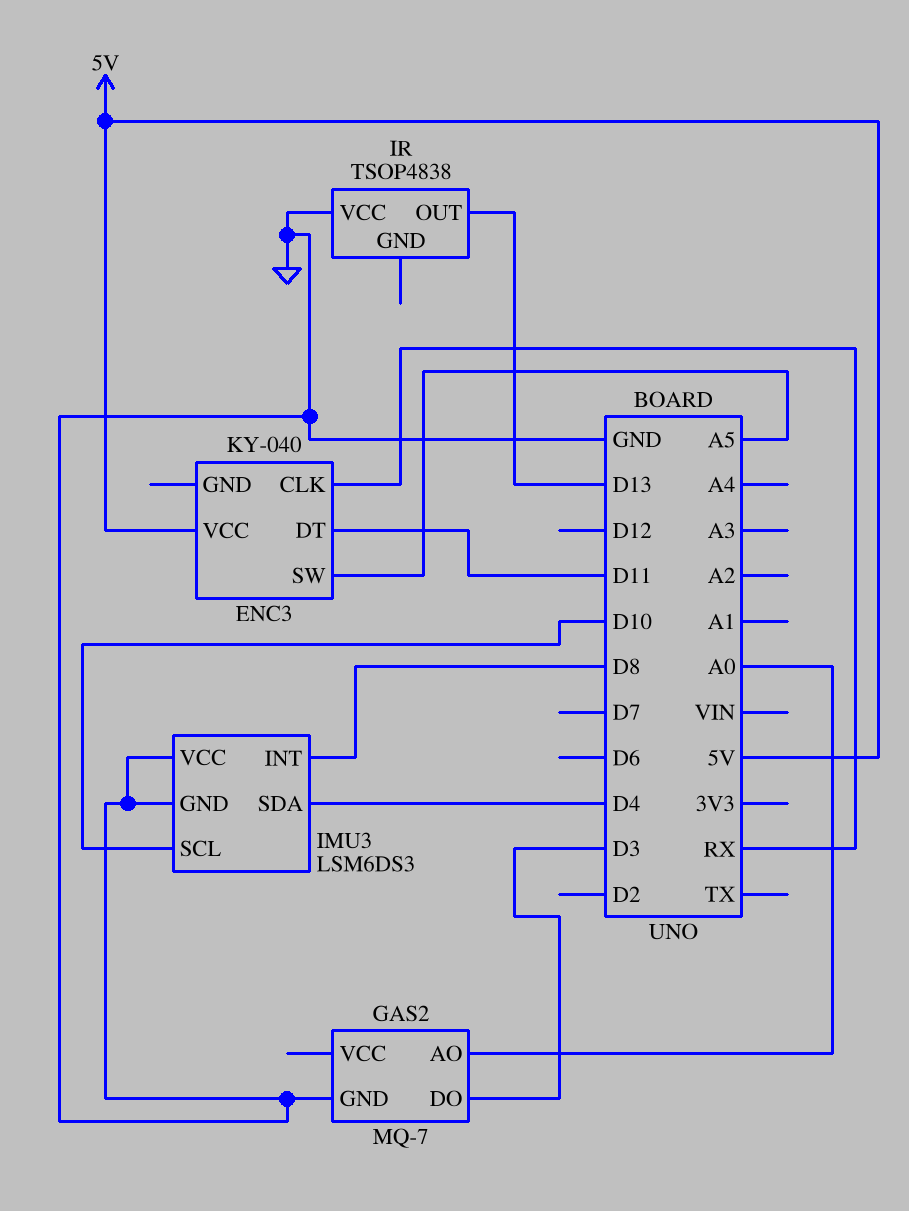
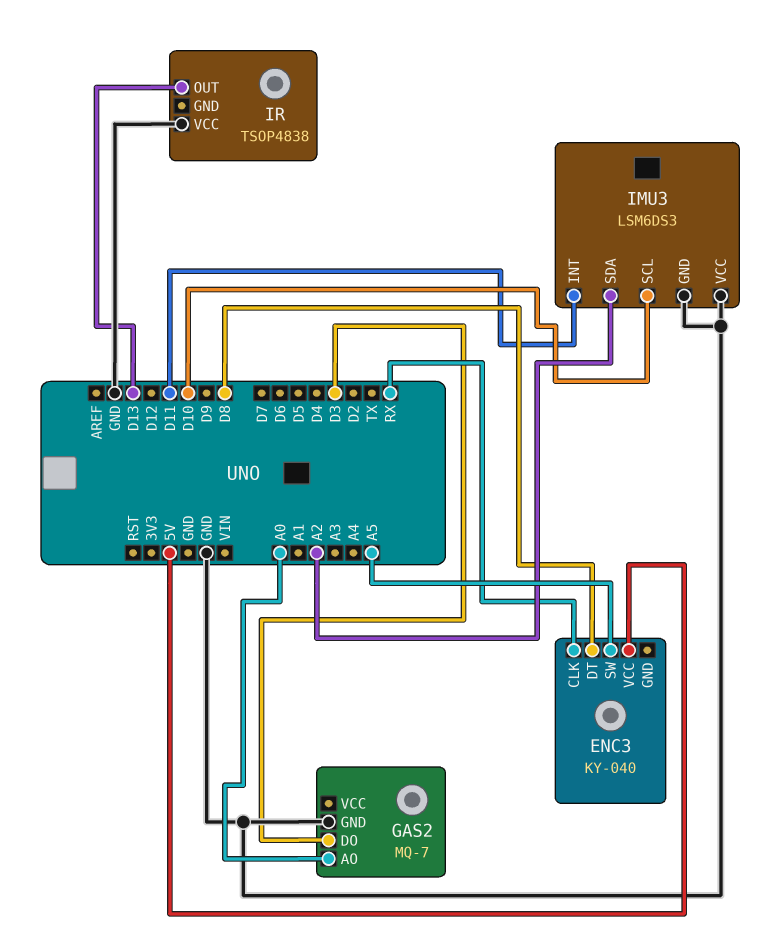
ENC3 pin DT: D11 -> D8
IMU3 pin INT: D8 -> D11
IMU3 pin SDA: D4 -> A2

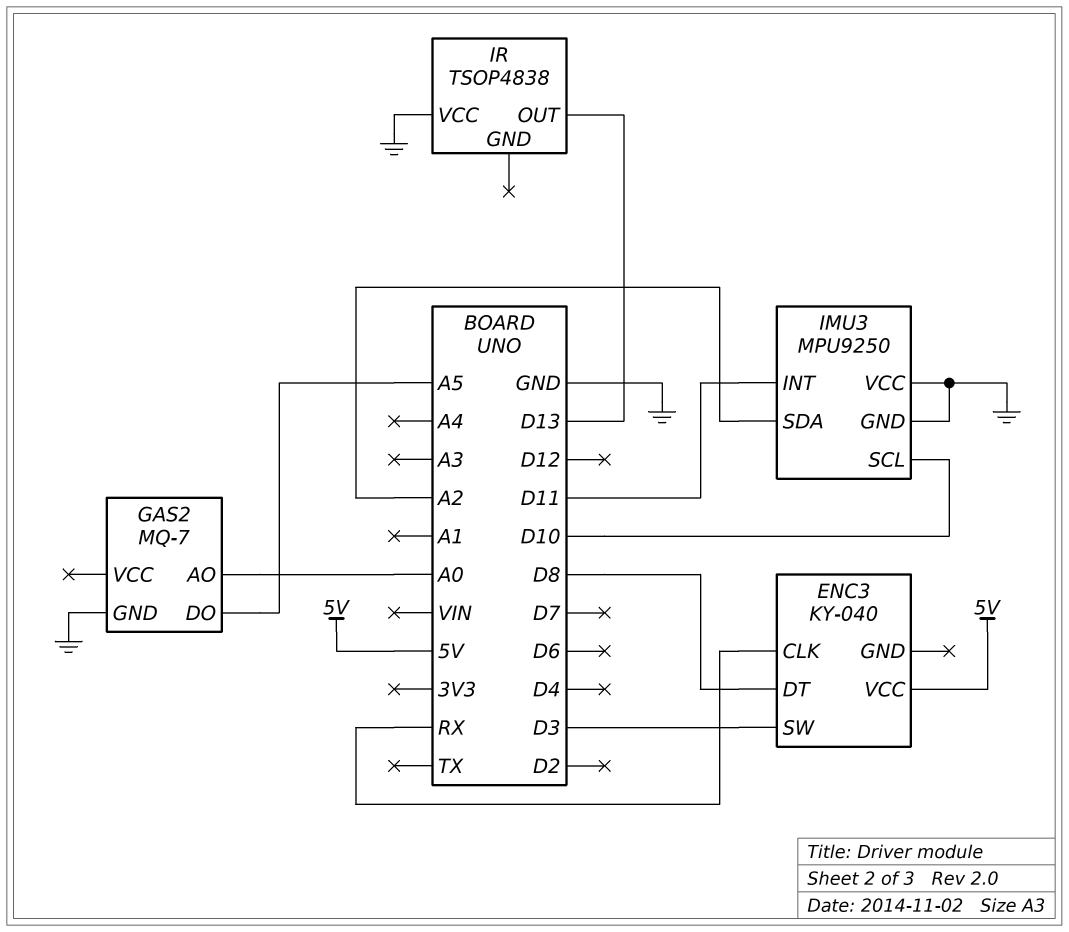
ENC3 pin SW: A5 -> D3
GAS2 pin DO: D3 -> A5
IMU3: LSM6DS3 -> MPU9250

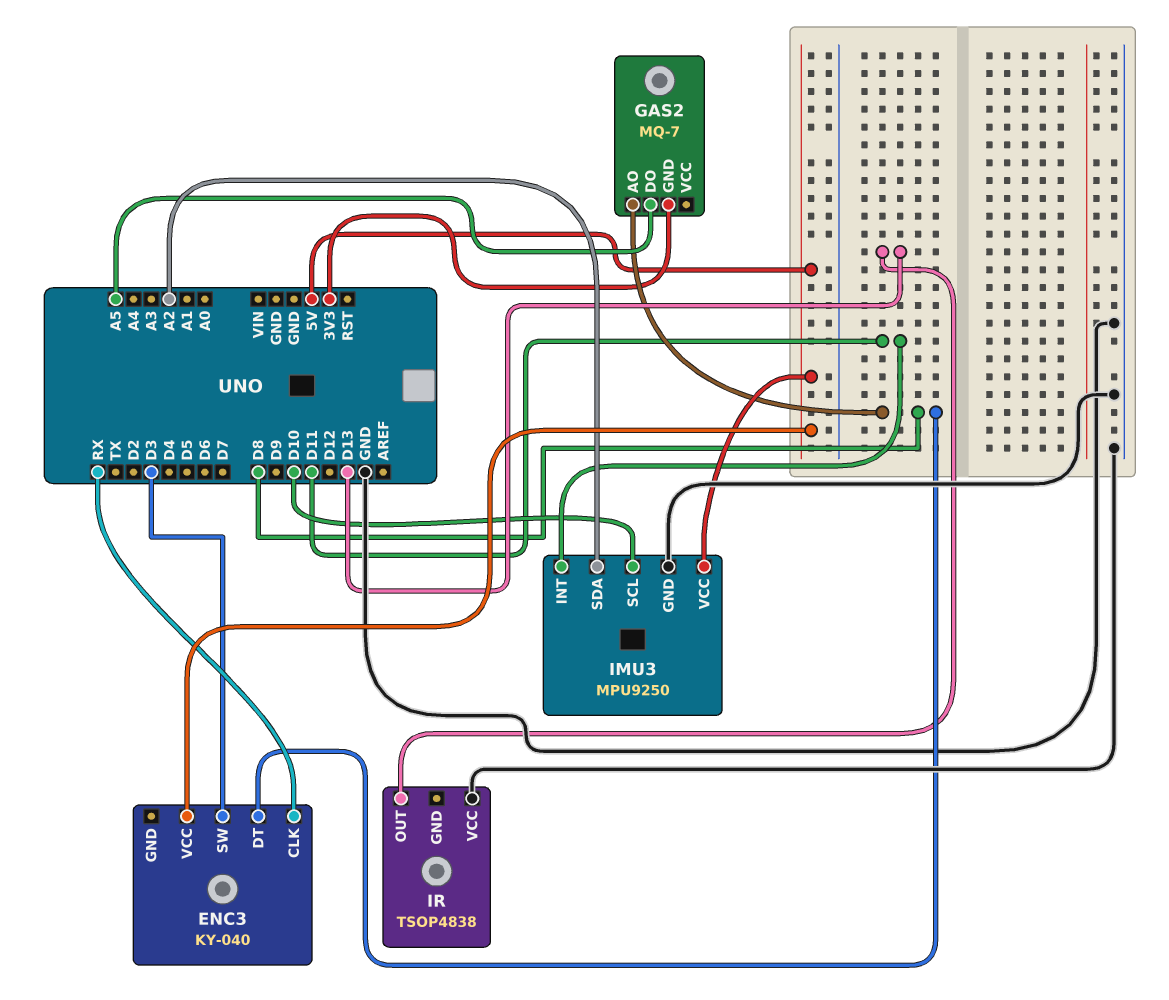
GAS2 pin AO: A0 -> D8
GAS2 pin GND: GND -> 3V3
IMU3 pin VCC: GND -> 5V

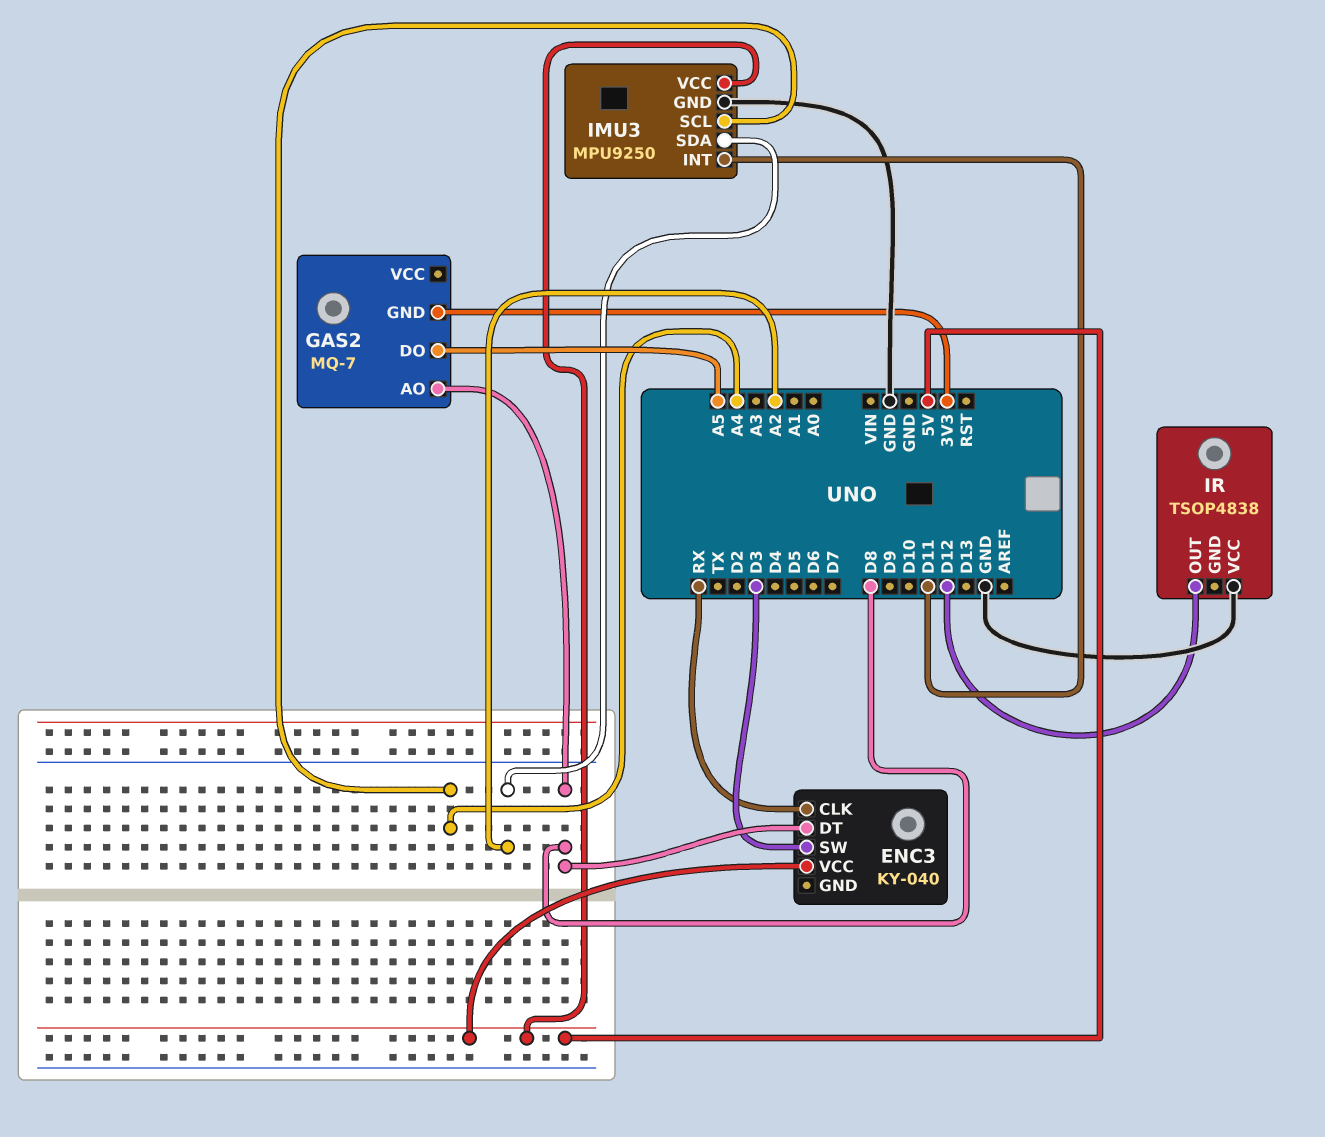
IMU3 pin SCL: D10 -> A4
IR pin OUT: D13 -> D12

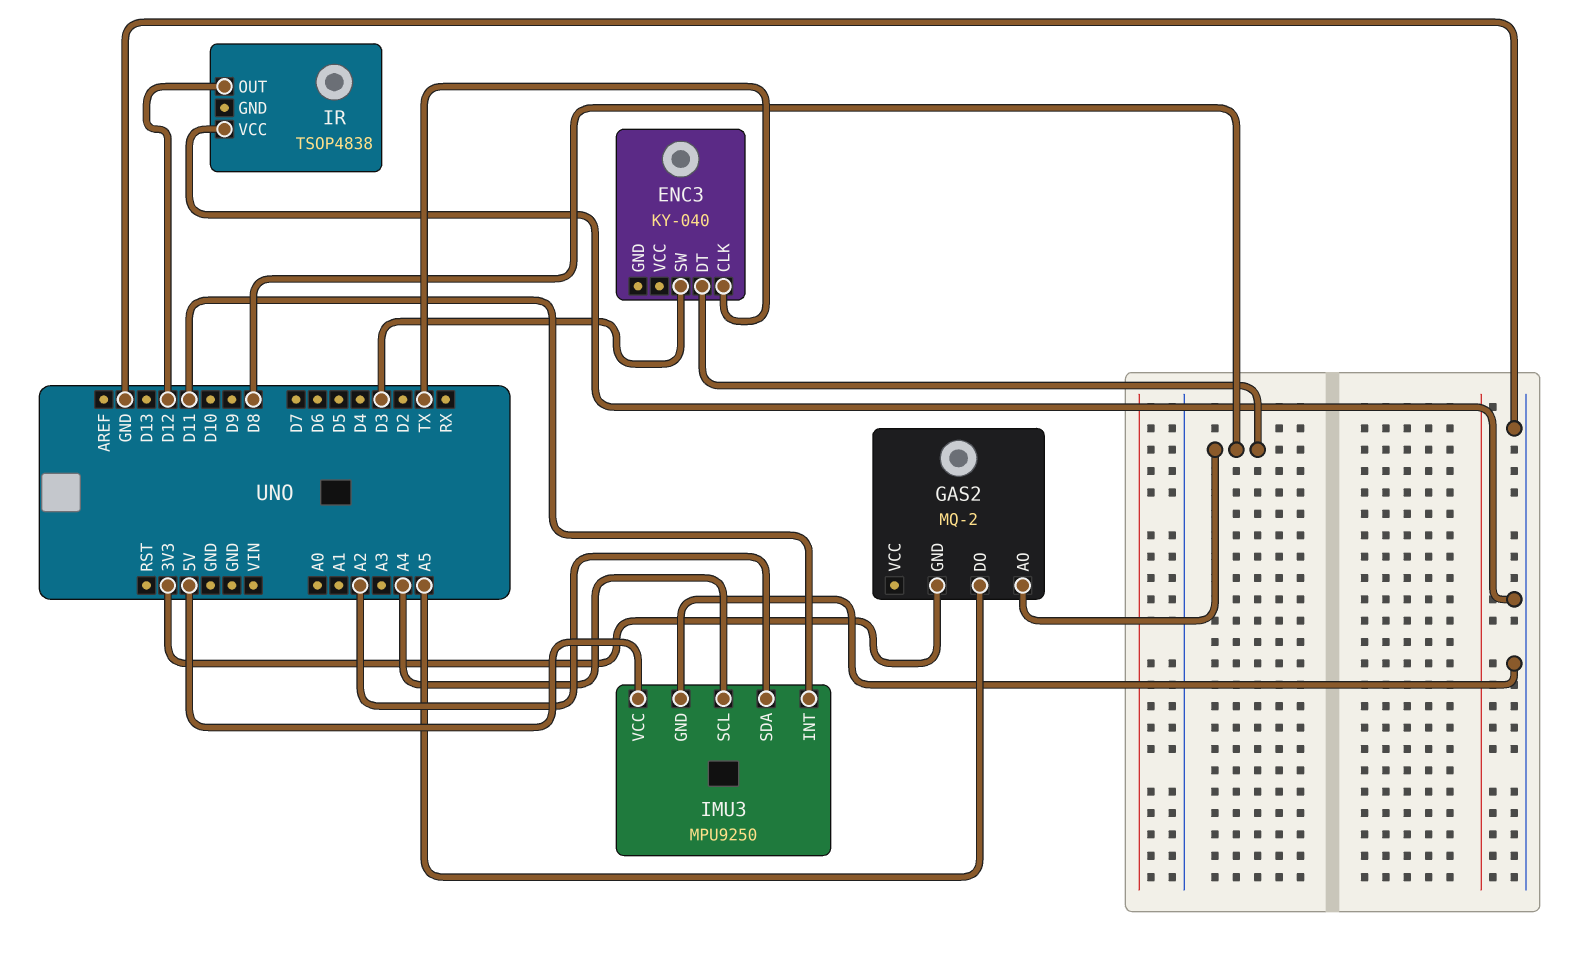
ENC3 pin CLK: RX -> TX
ENC3 pin VCC: 5V -> none
GAS2: MQ-7 -> MQ-2

